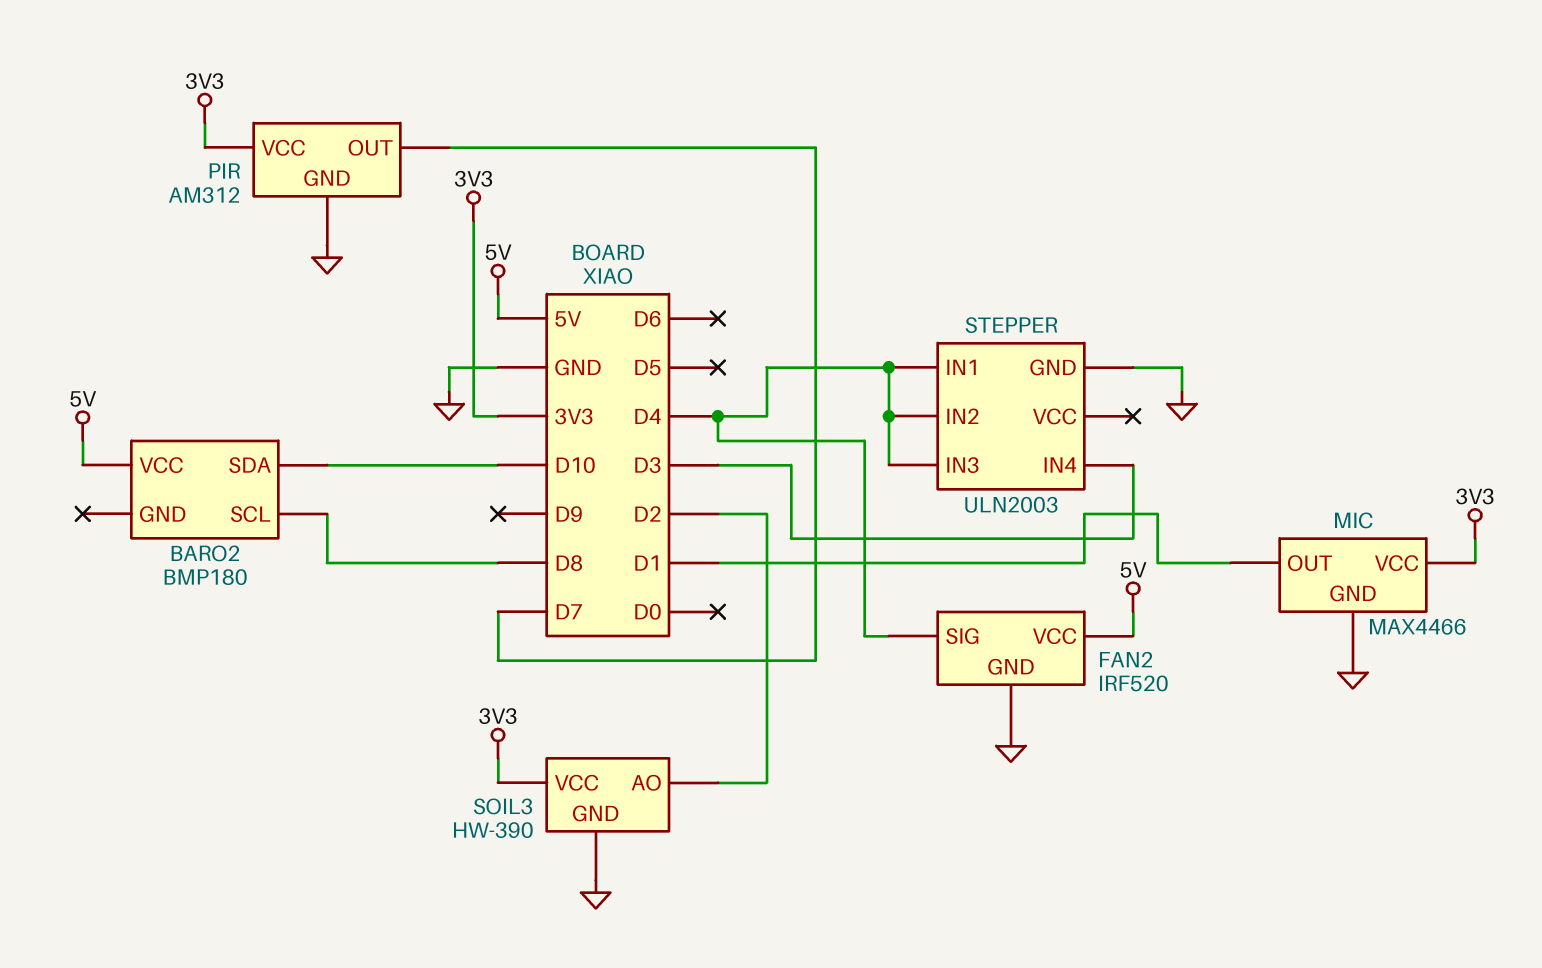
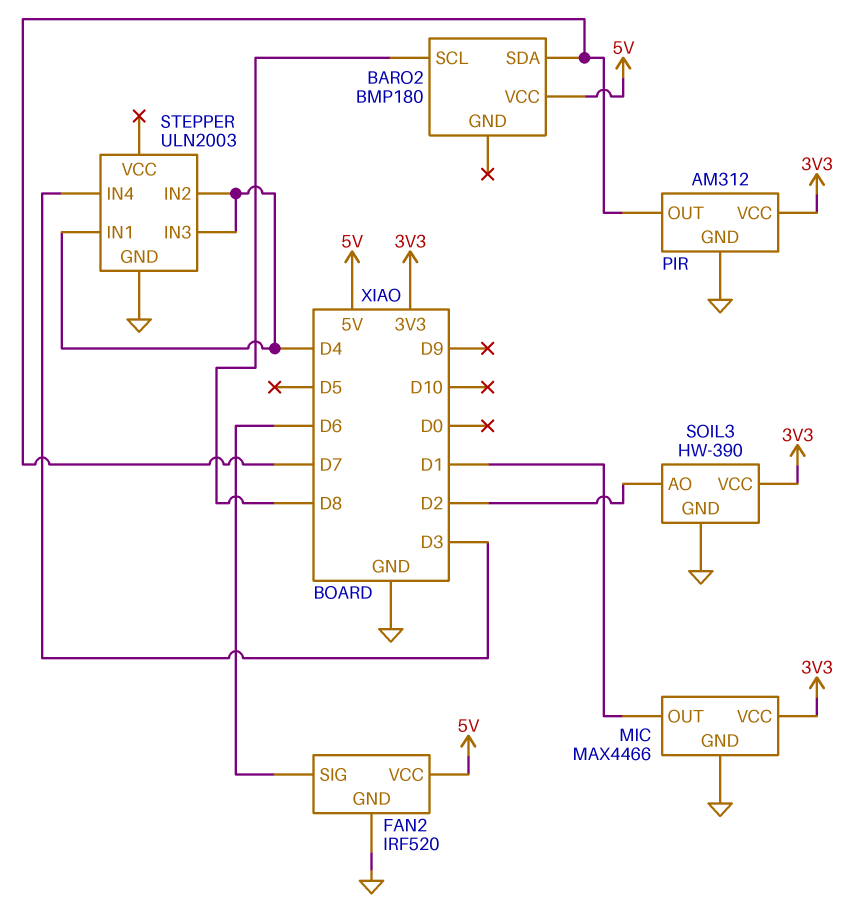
BARO2 pin SDA: D10 -> D7
FAN2 pin SIG: D4 -> D6

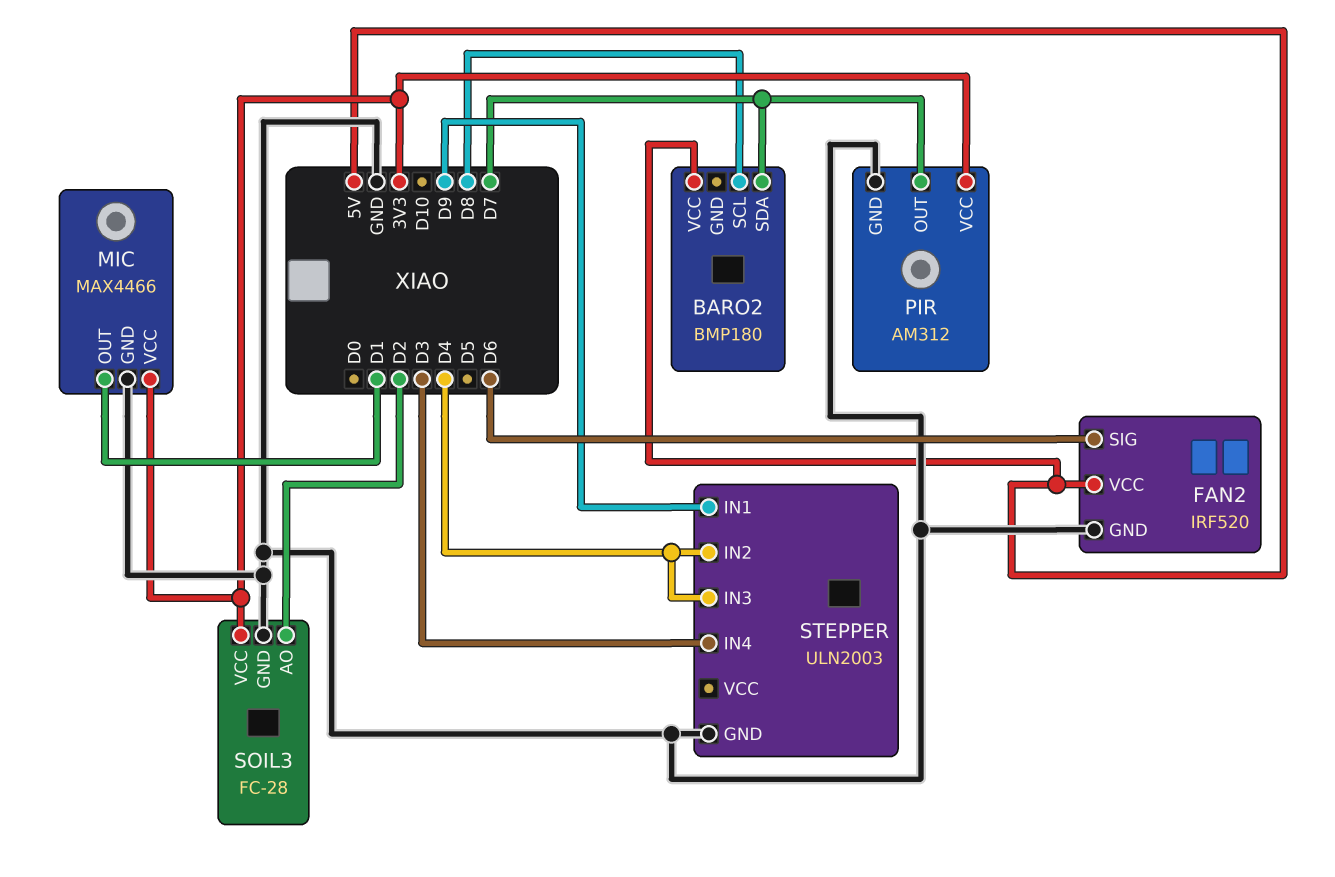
SOIL3: HW-390 -> FC-28
STEPPER pin IN1: D4 -> D9

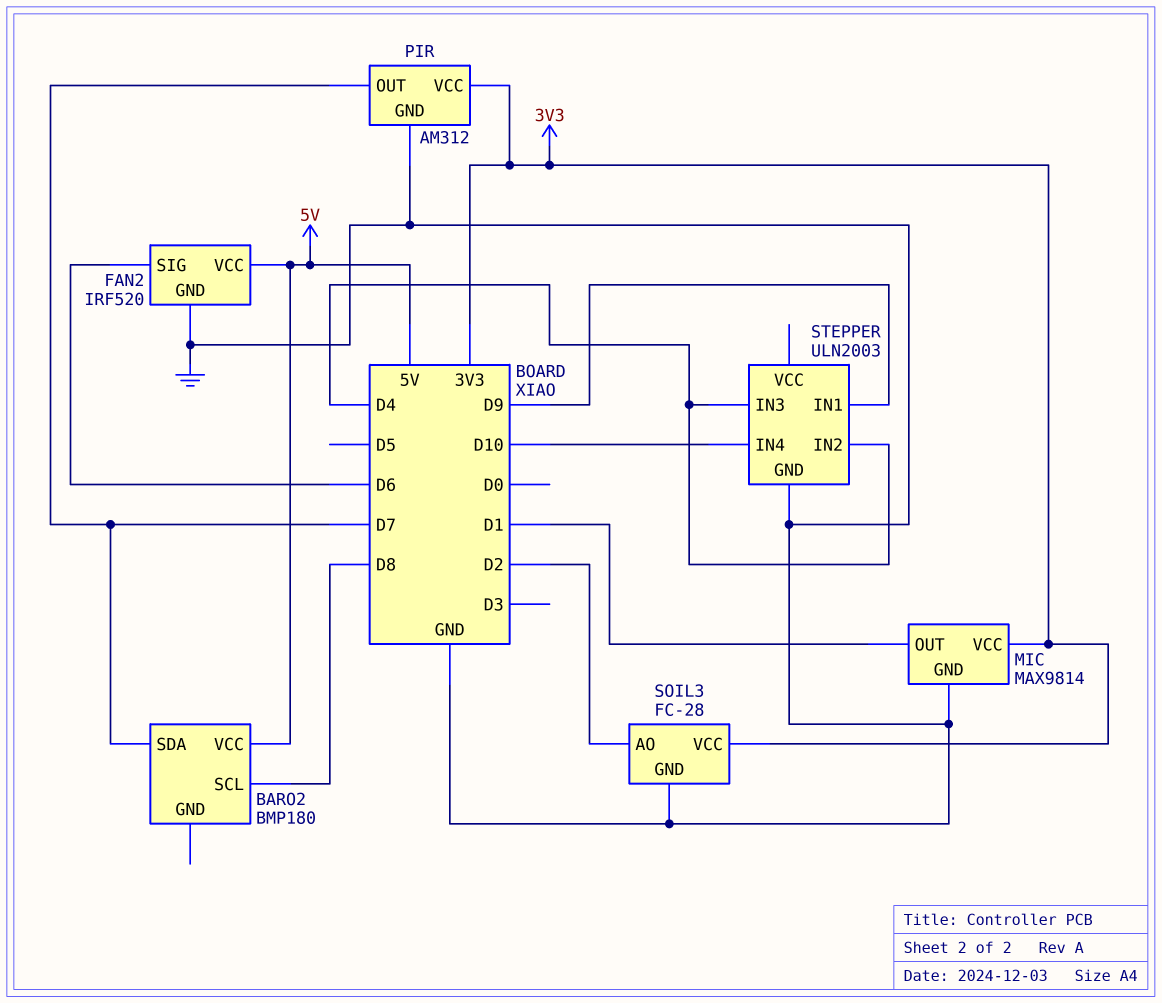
MIC: MAX4466 -> MAX9814
STEPPER pin IN4: D3 -> D10

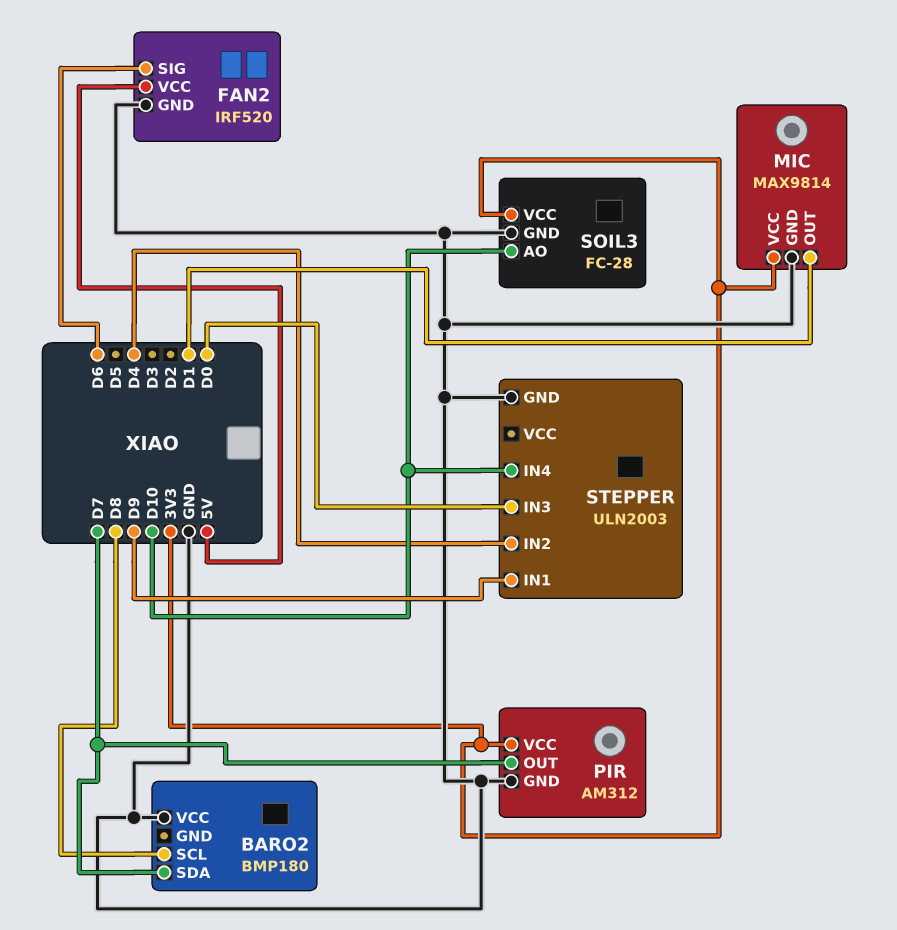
BARO2 pin VCC: 5V -> GND
SOIL3 pin AO: D2 -> D10
STEPPER pin IN3: D4 -> D0

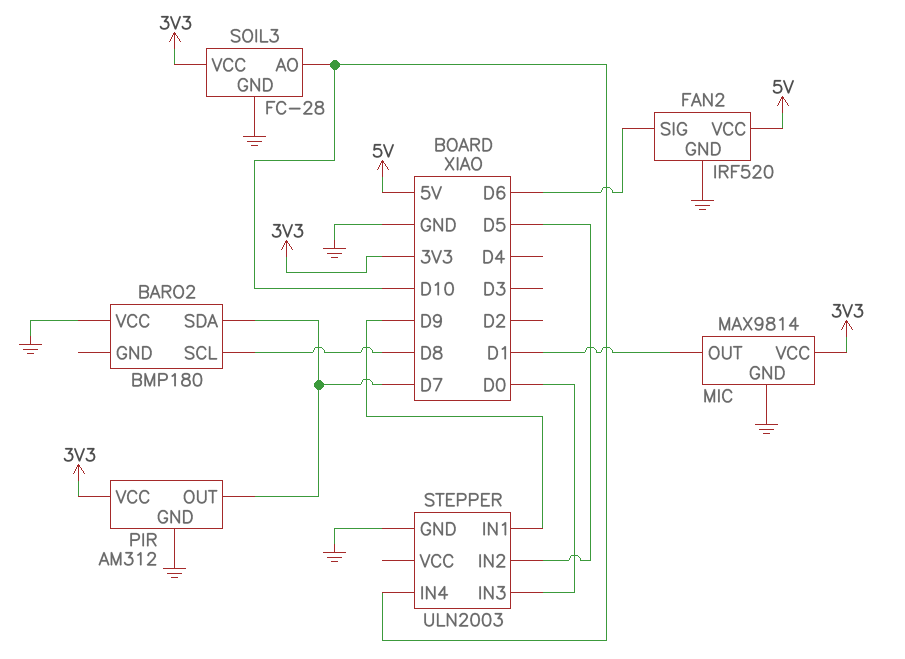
STEPPER pin IN2: D4 -> D5

